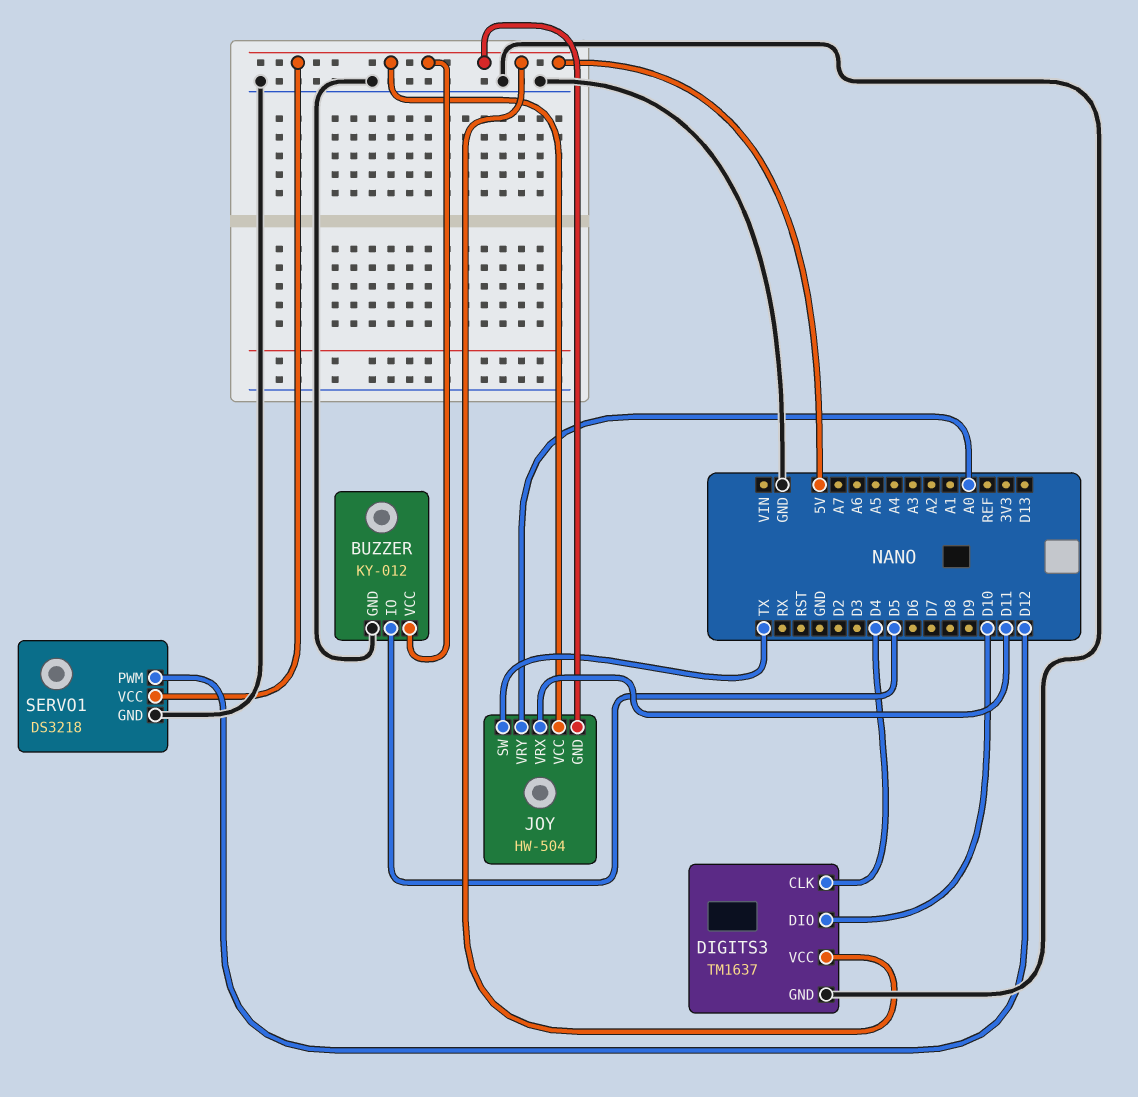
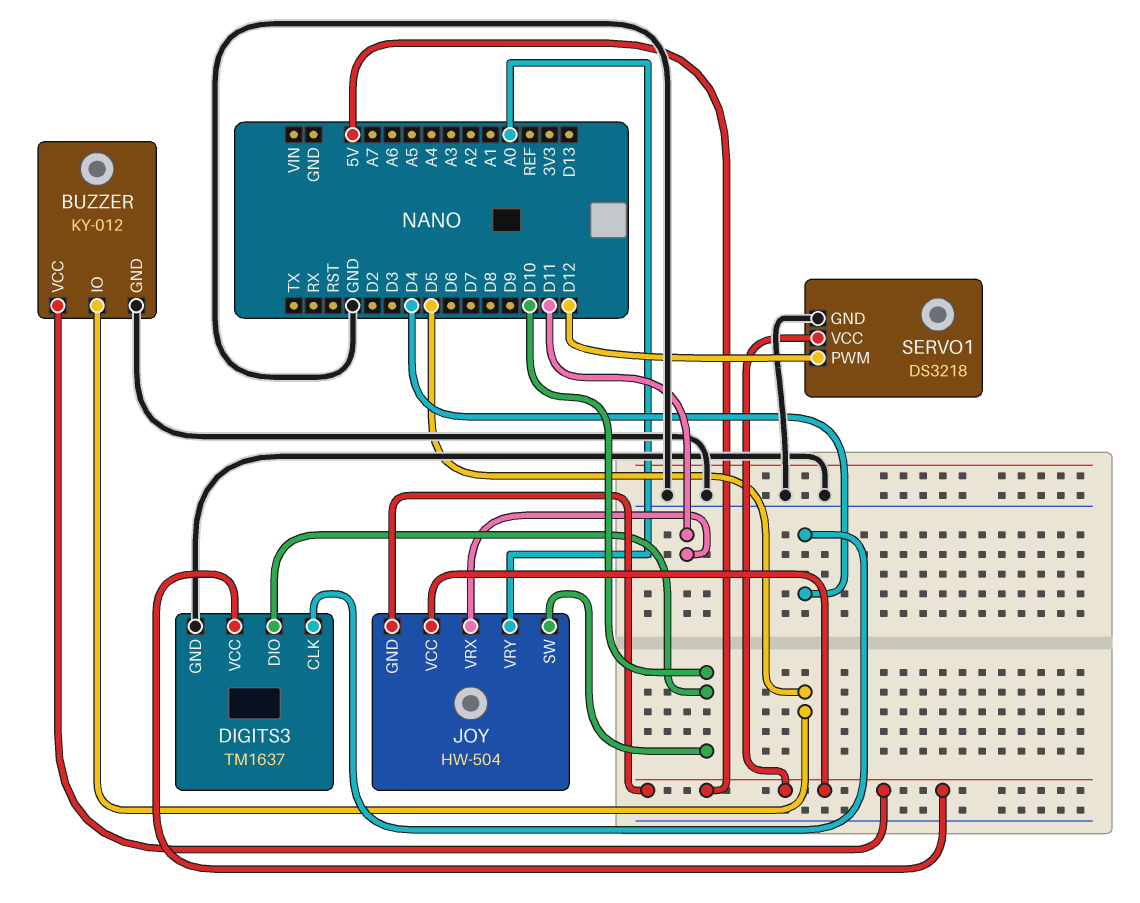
JOY pin SW: TX -> D10

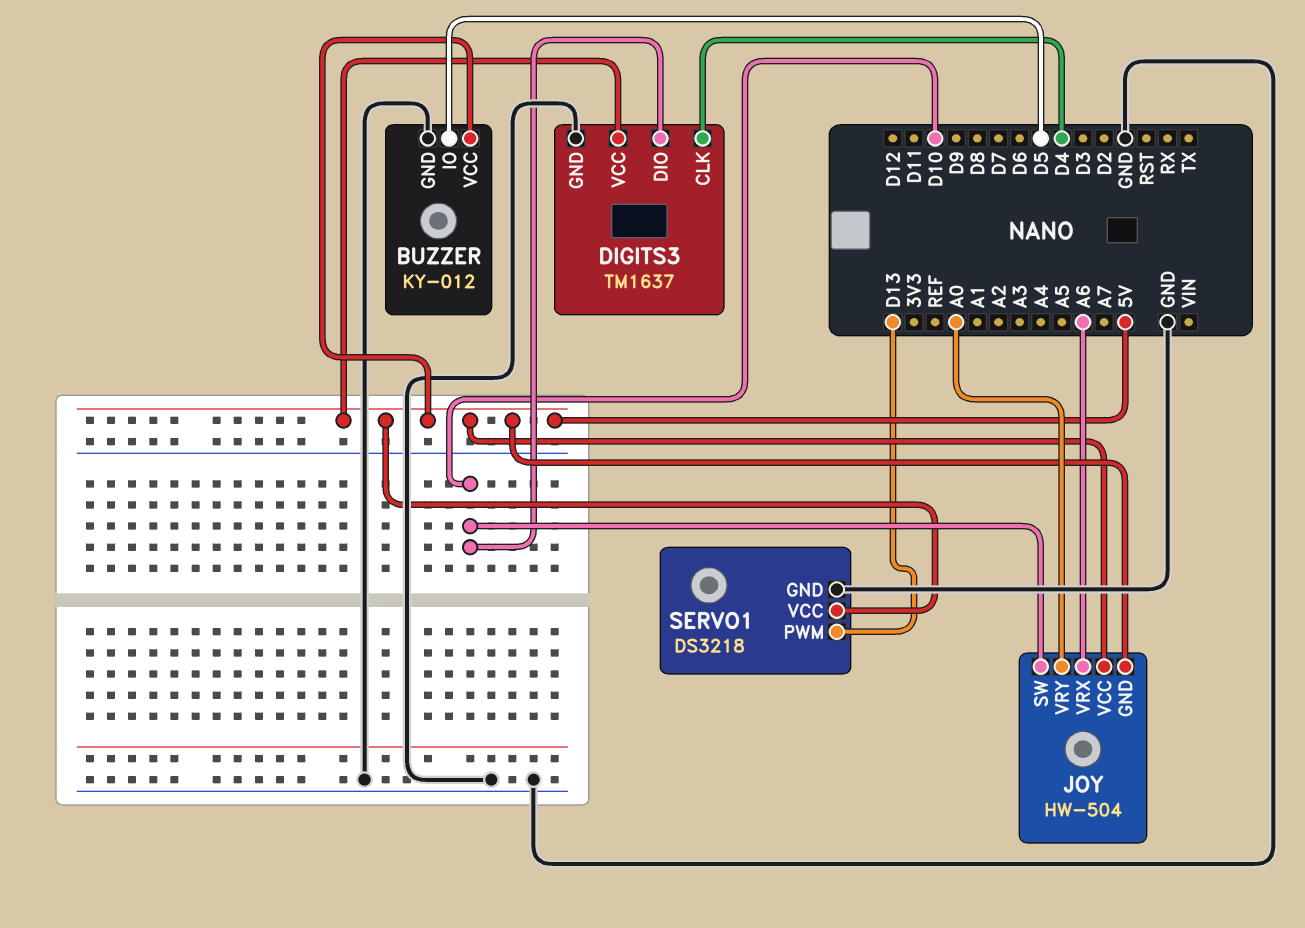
JOY pin VRX: D11 -> A6
SERVO1 pin PWM: D12 -> D13

